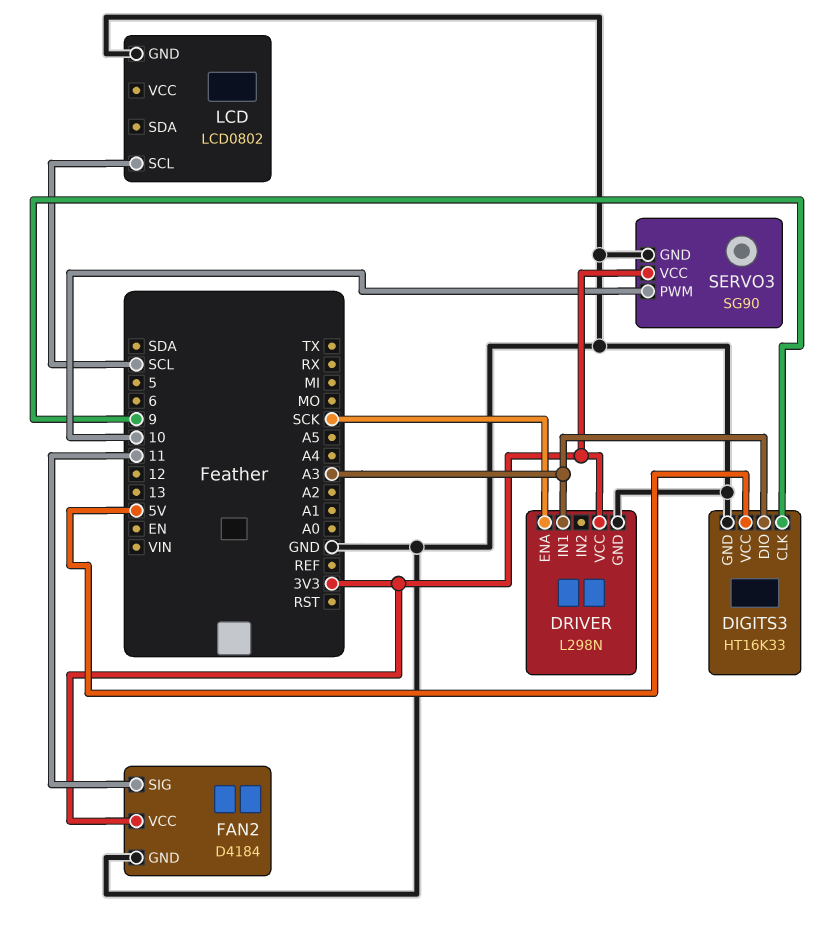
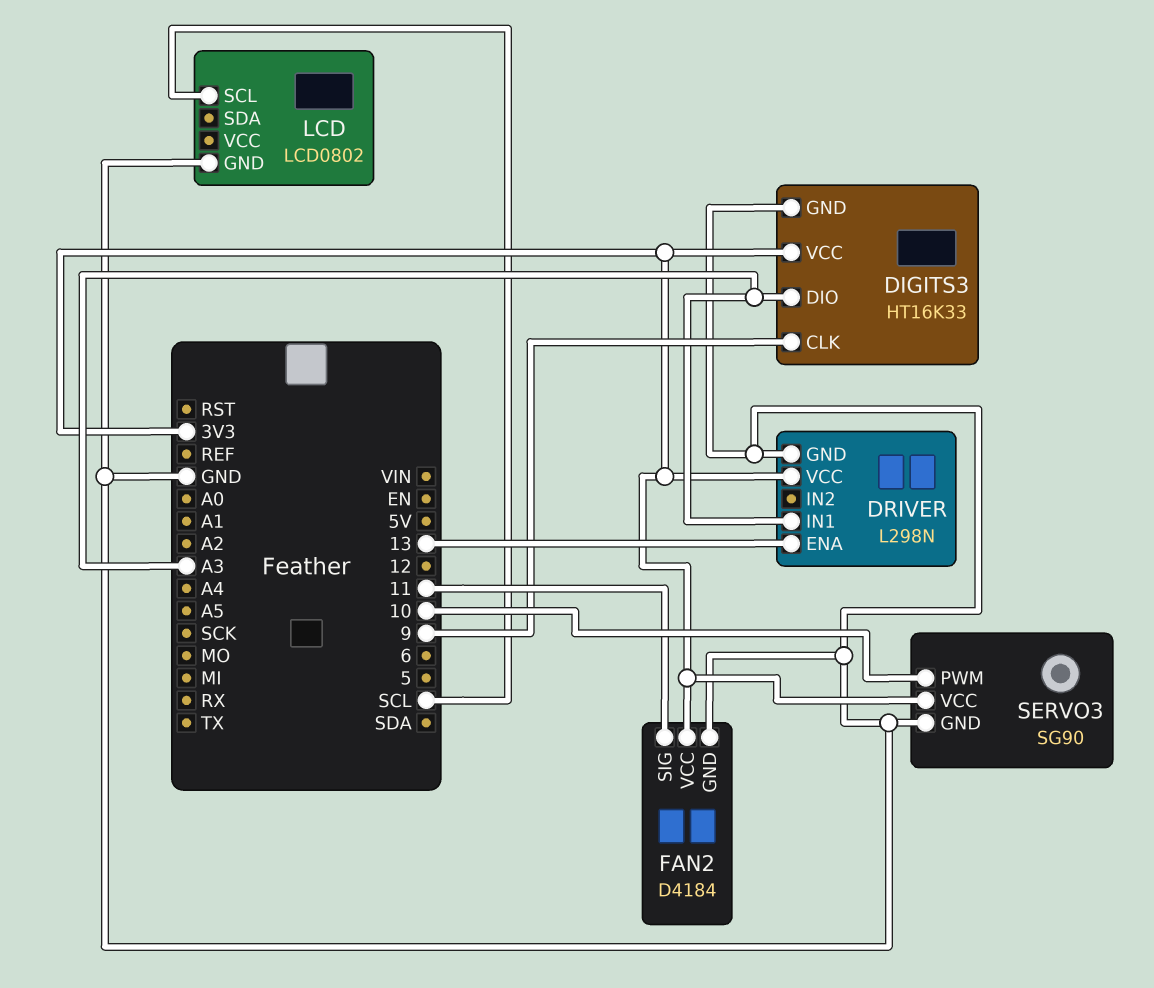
DIGITS3 pin VCC: 5V -> 3V3
DRIVER pin ENA: SCK -> 13

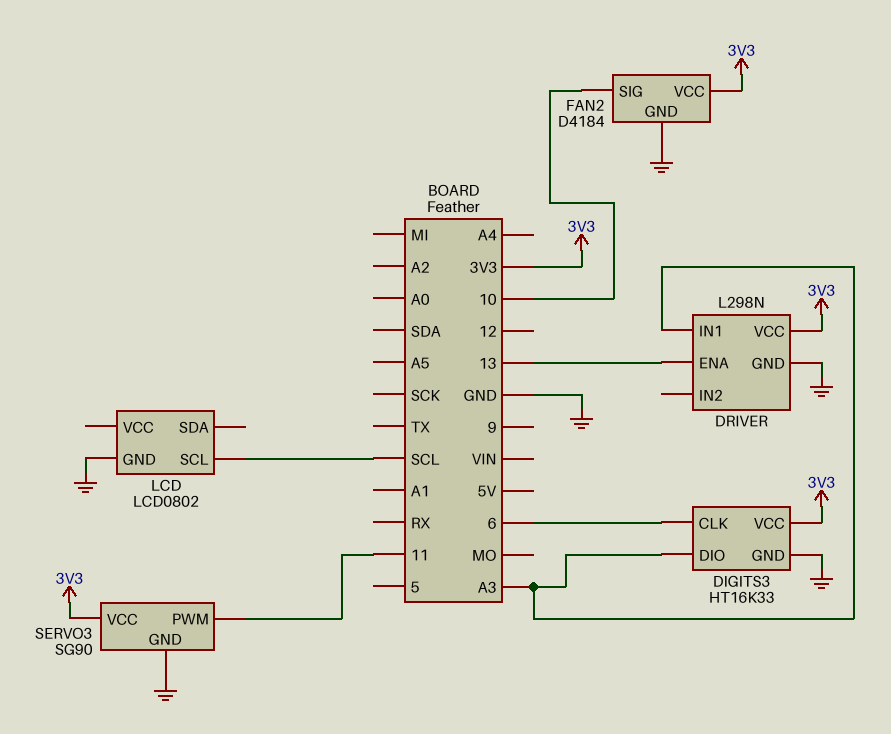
DIGITS3 pin CLK: 9 -> 6
FAN2 pin SIG: 11 -> 10
SERVO3 pin PWM: 10 -> 11

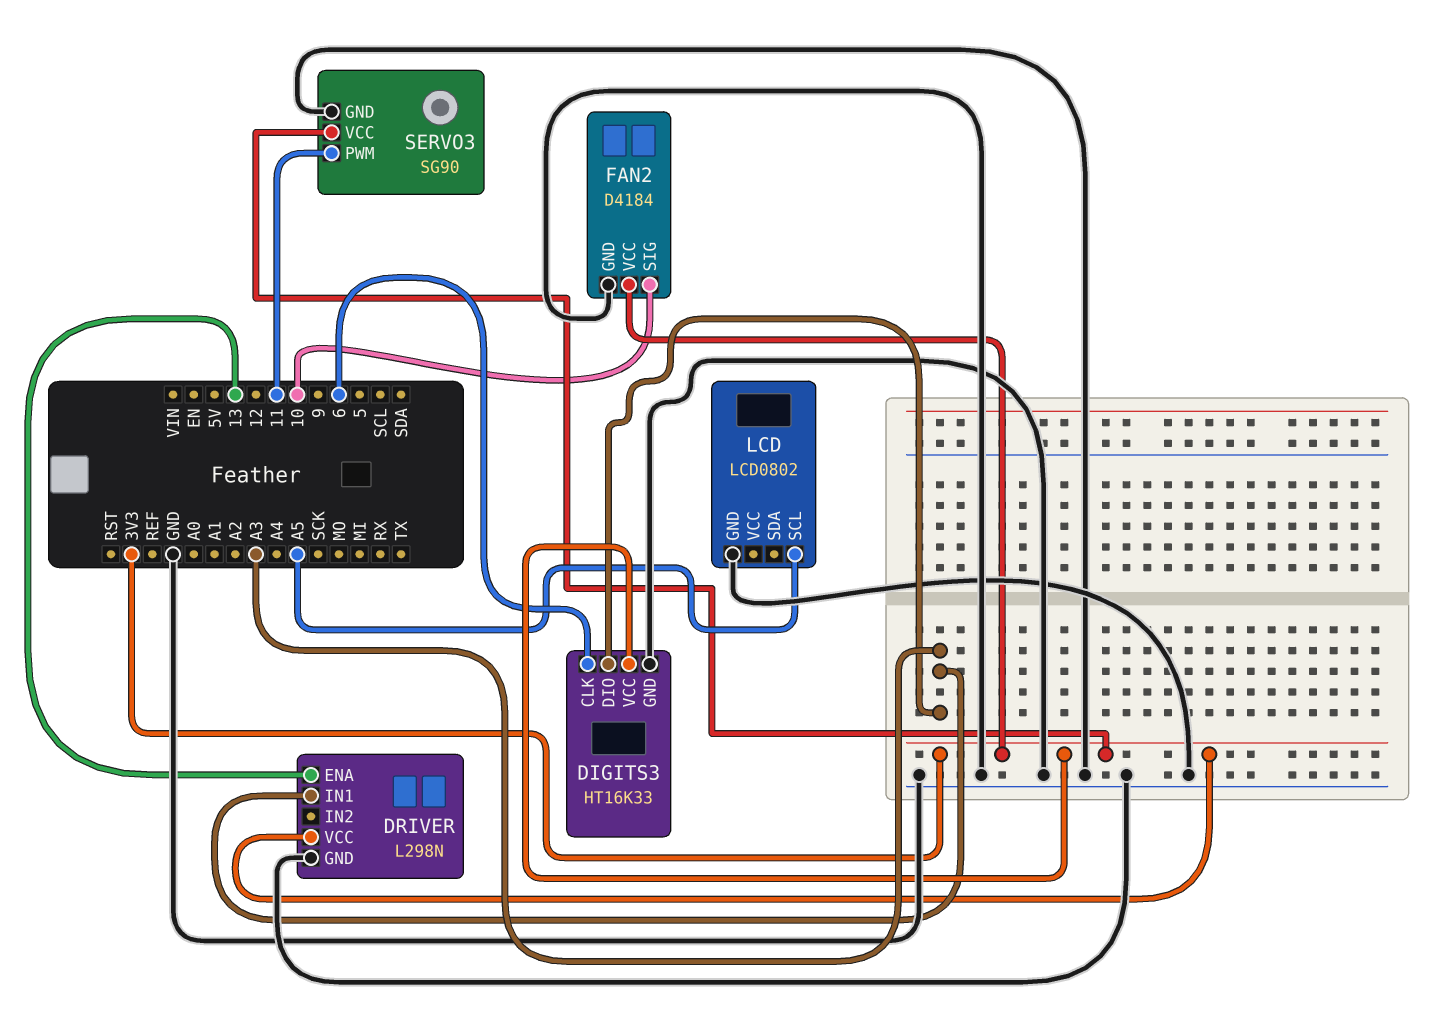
LCD pin SCL: SCL -> A5

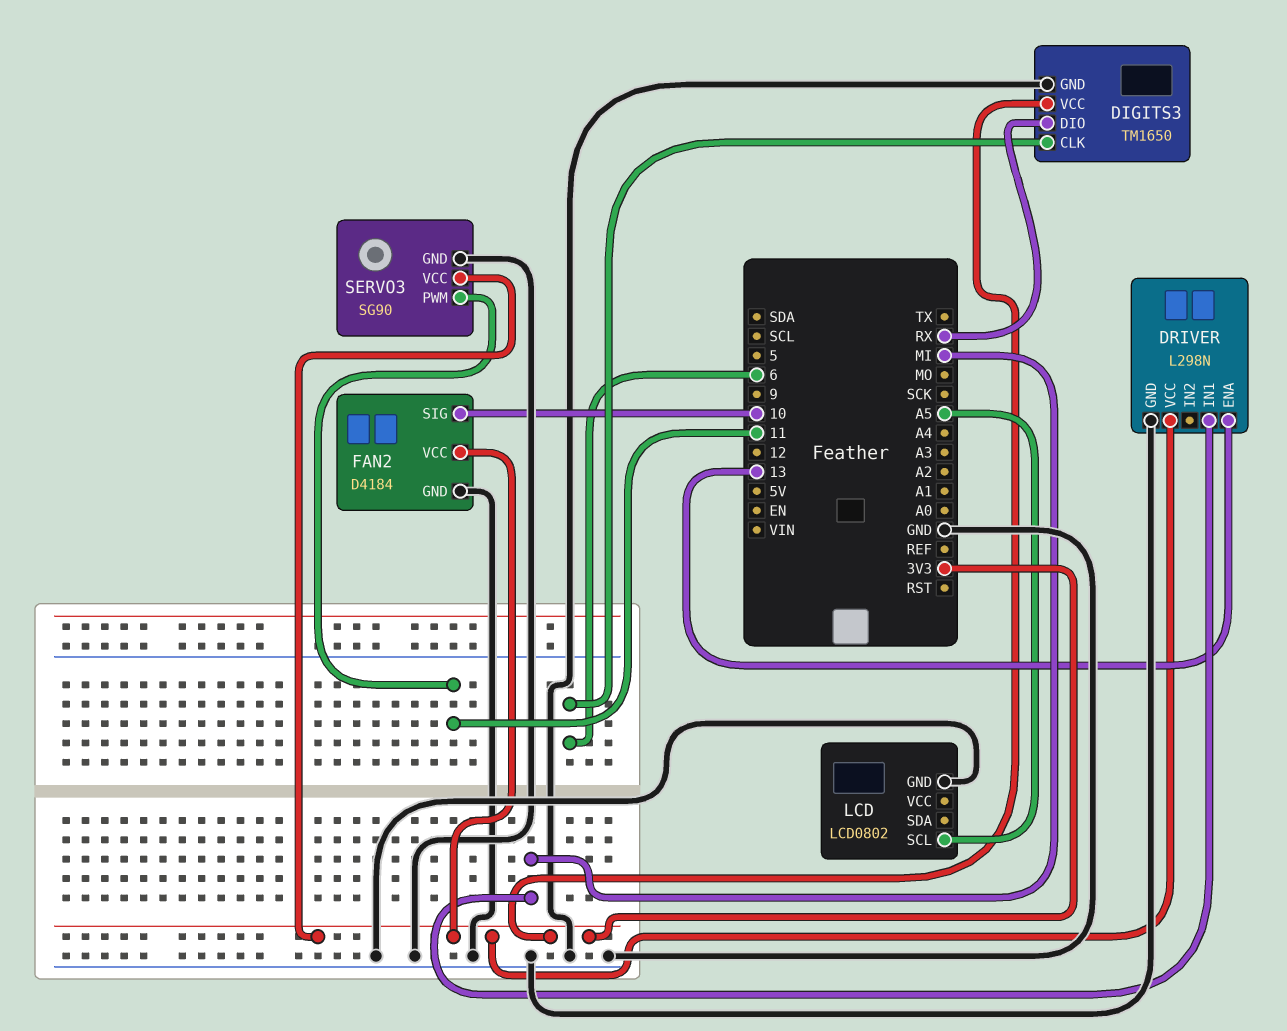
DIGITS3: HT16K33 -> TM1650
DIGITS3 pin DIO: A3 -> RX
DRIVER pin IN1: A3 -> MI

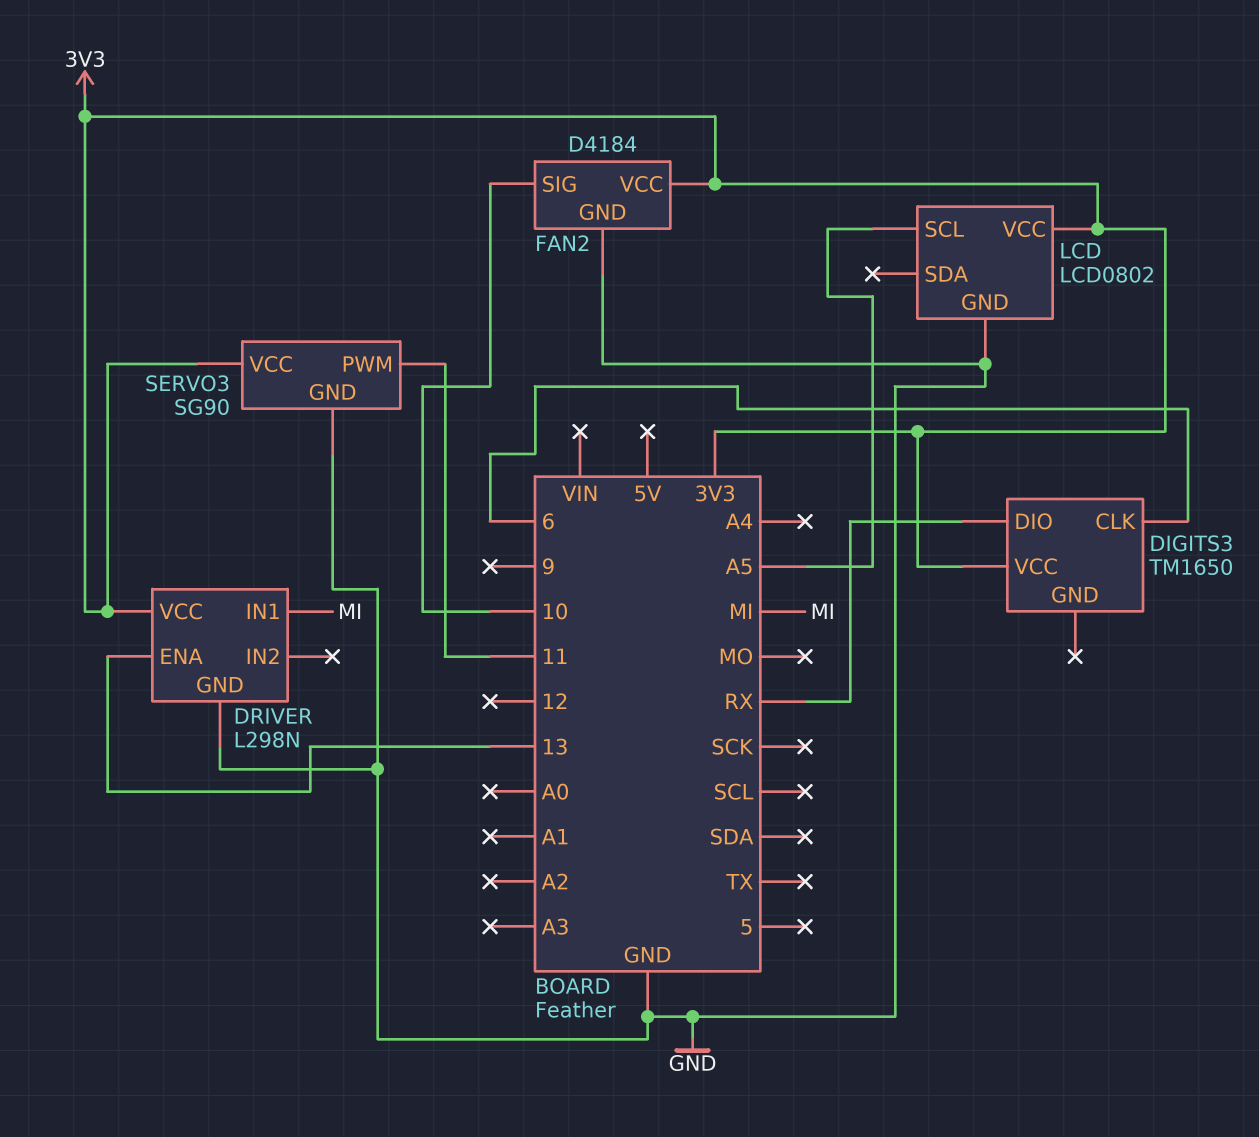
DIGITS3 pin GND: GND -> none
LCD pin VCC: none -> 3V3

